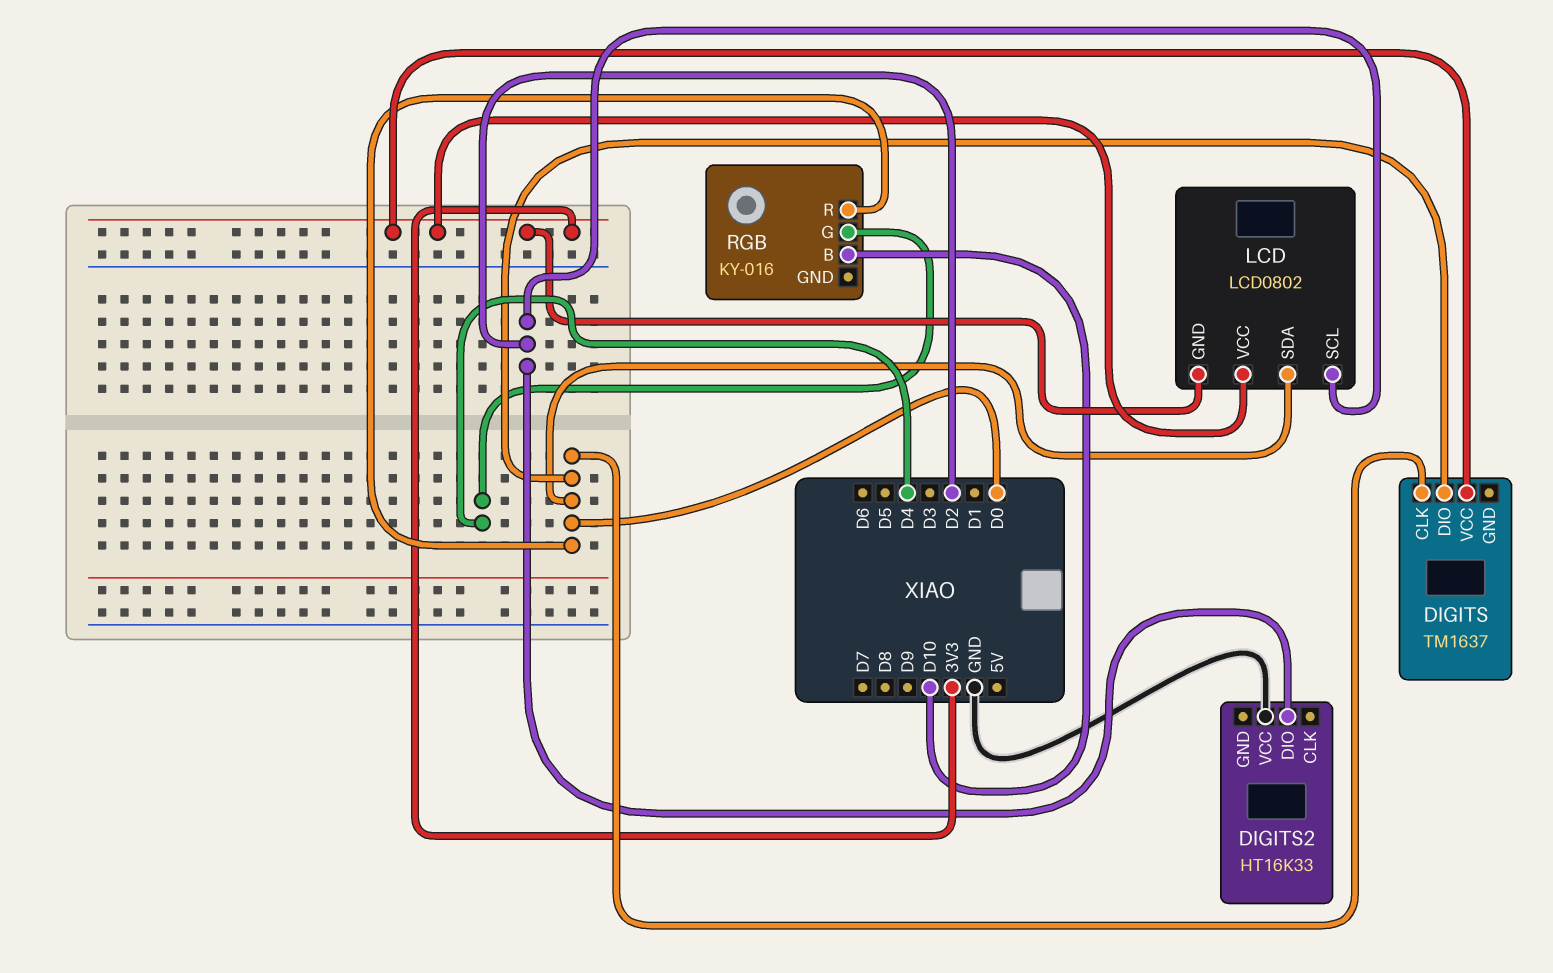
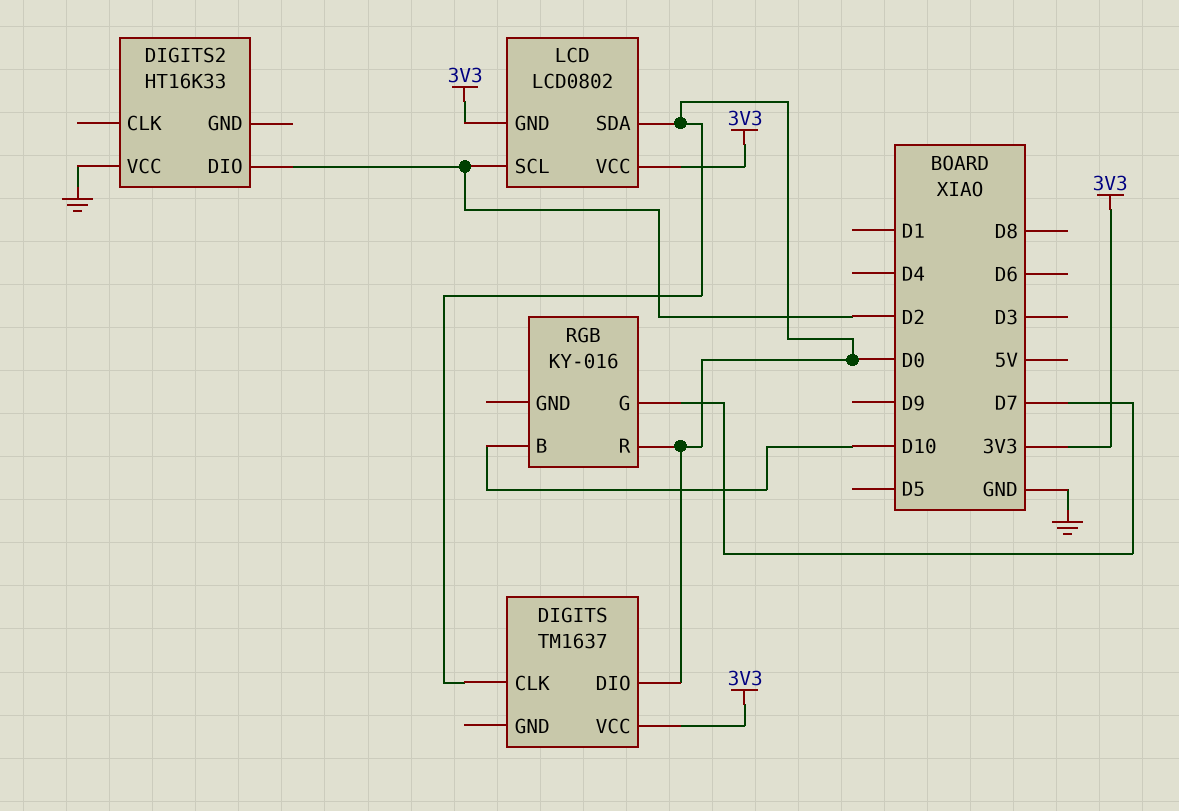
RGB pin G: D4 -> D7

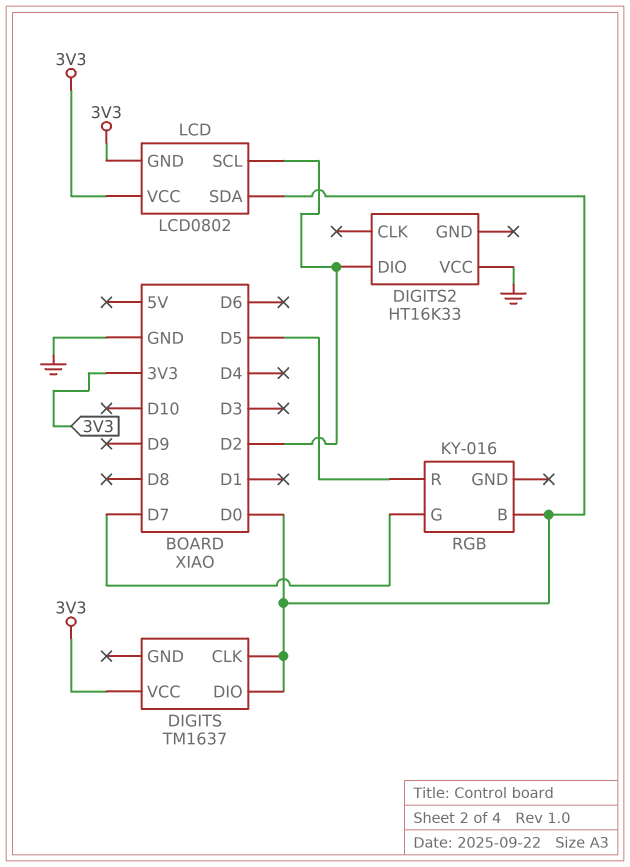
RGB pin B: D10 -> D0
RGB pin R: D0 -> D5

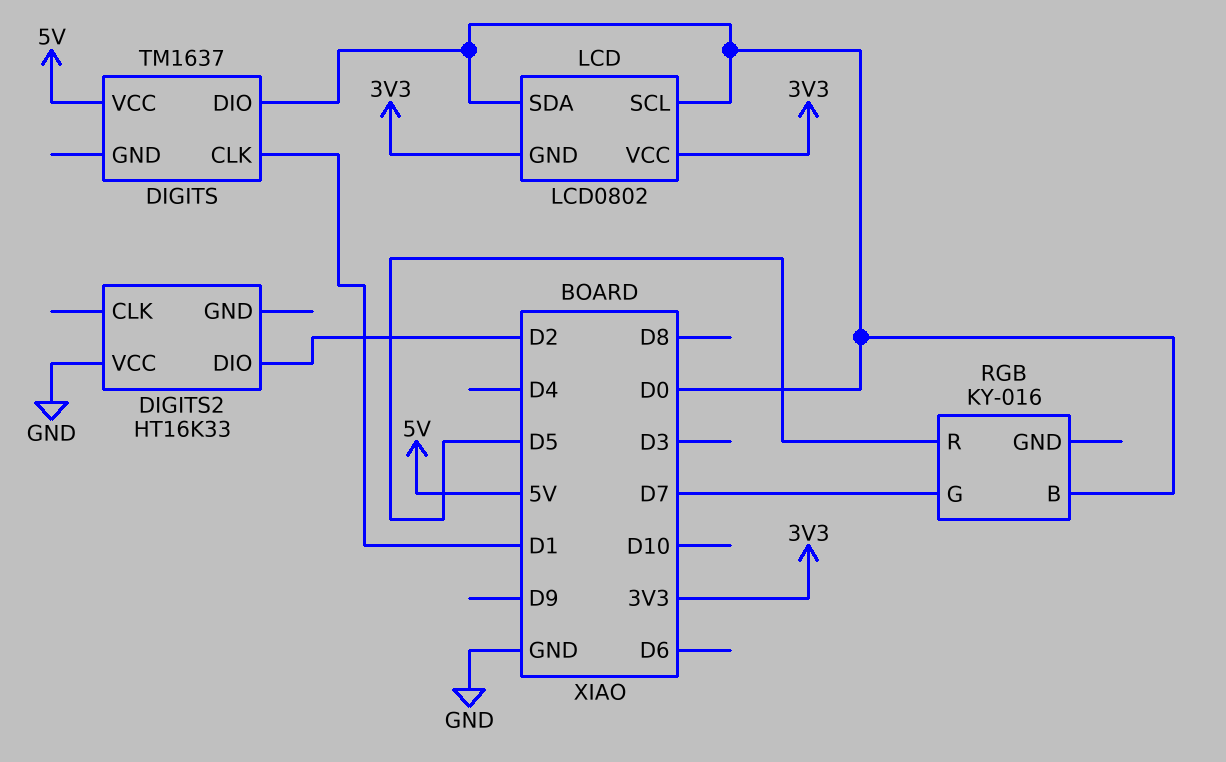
DIGITS pin CLK: D0 -> D1
DIGITS pin VCC: 3V3 -> 5V
LCD pin SCL: D2 -> D0

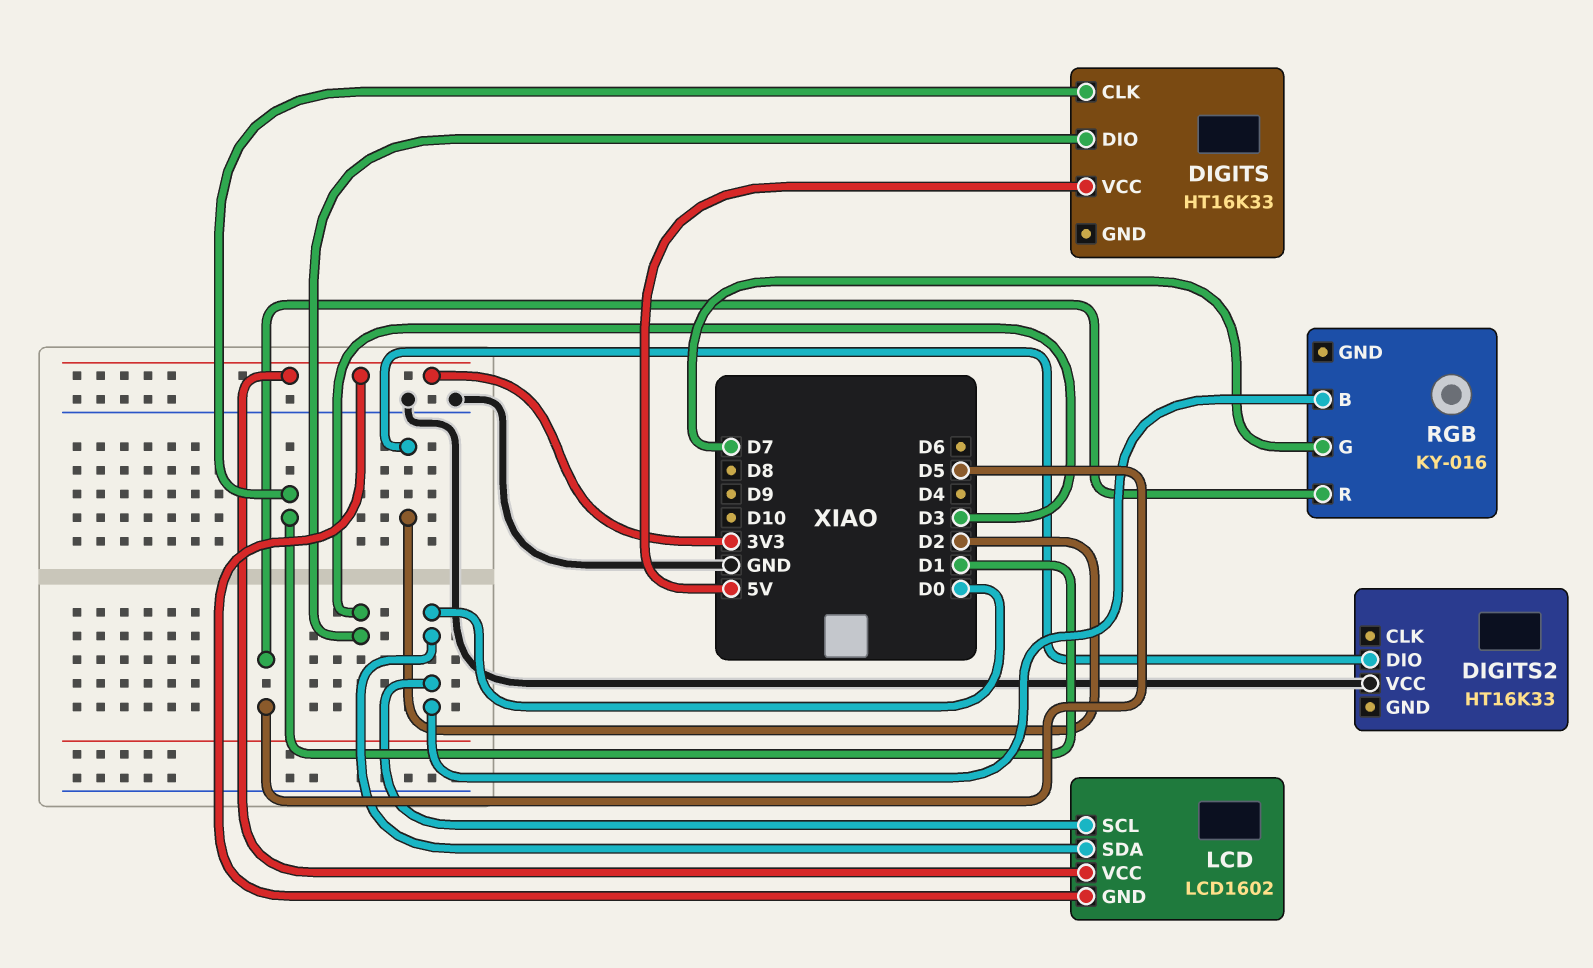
DIGITS: TM1637 -> HT16K33
DIGITS pin DIO: D0 -> D3
LCD: LCD0802 -> LCD1602

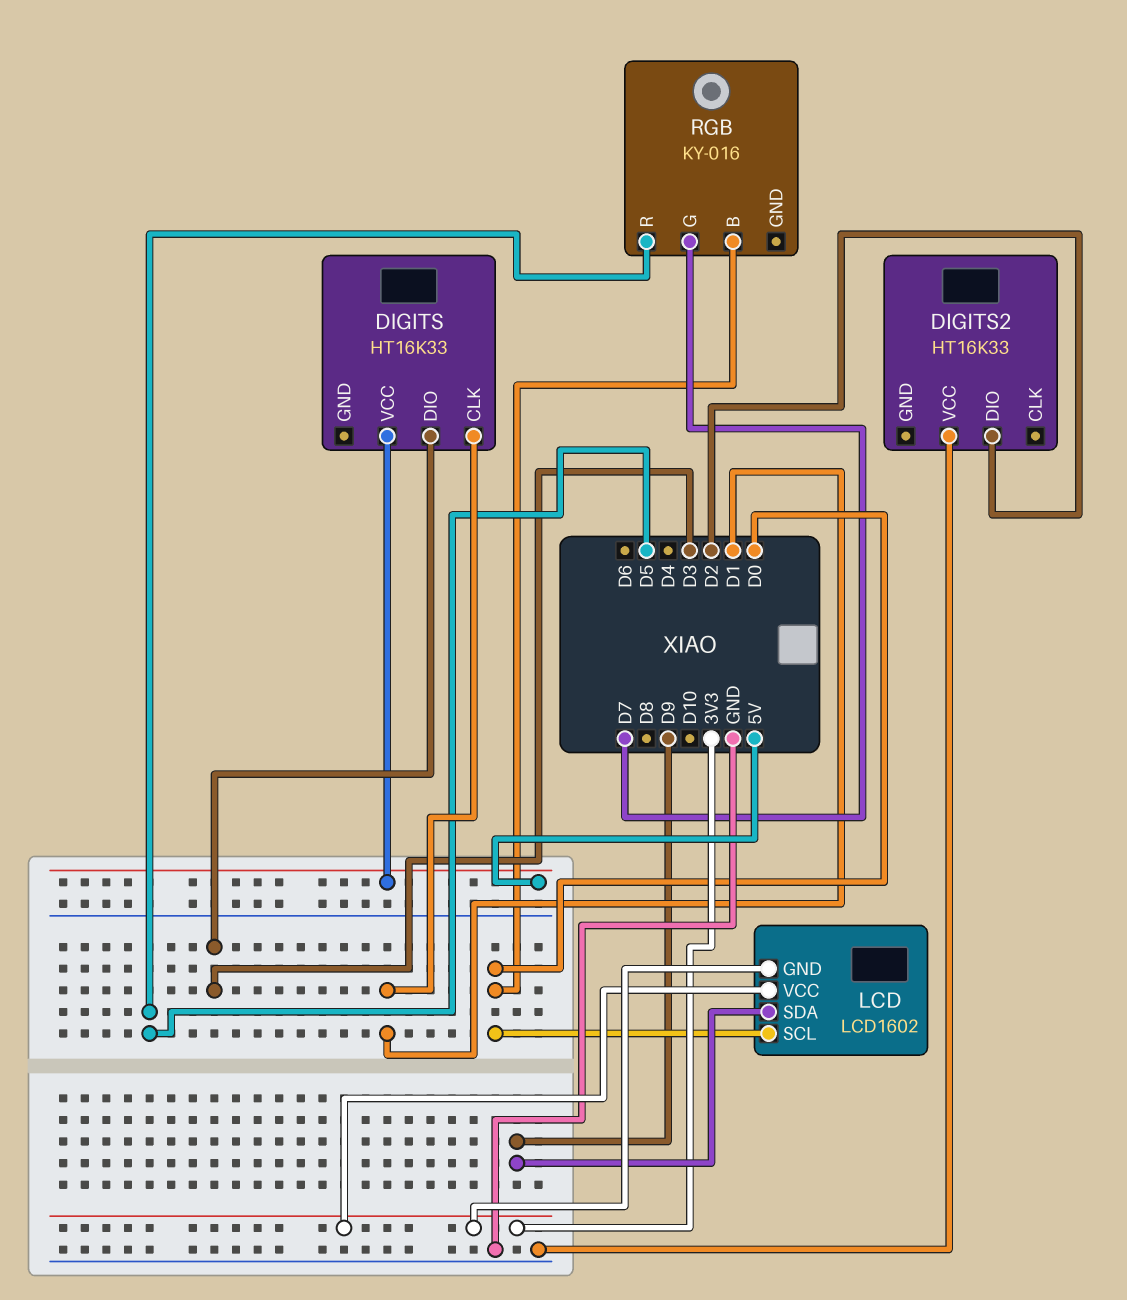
LCD pin SDA: D0 -> D9

